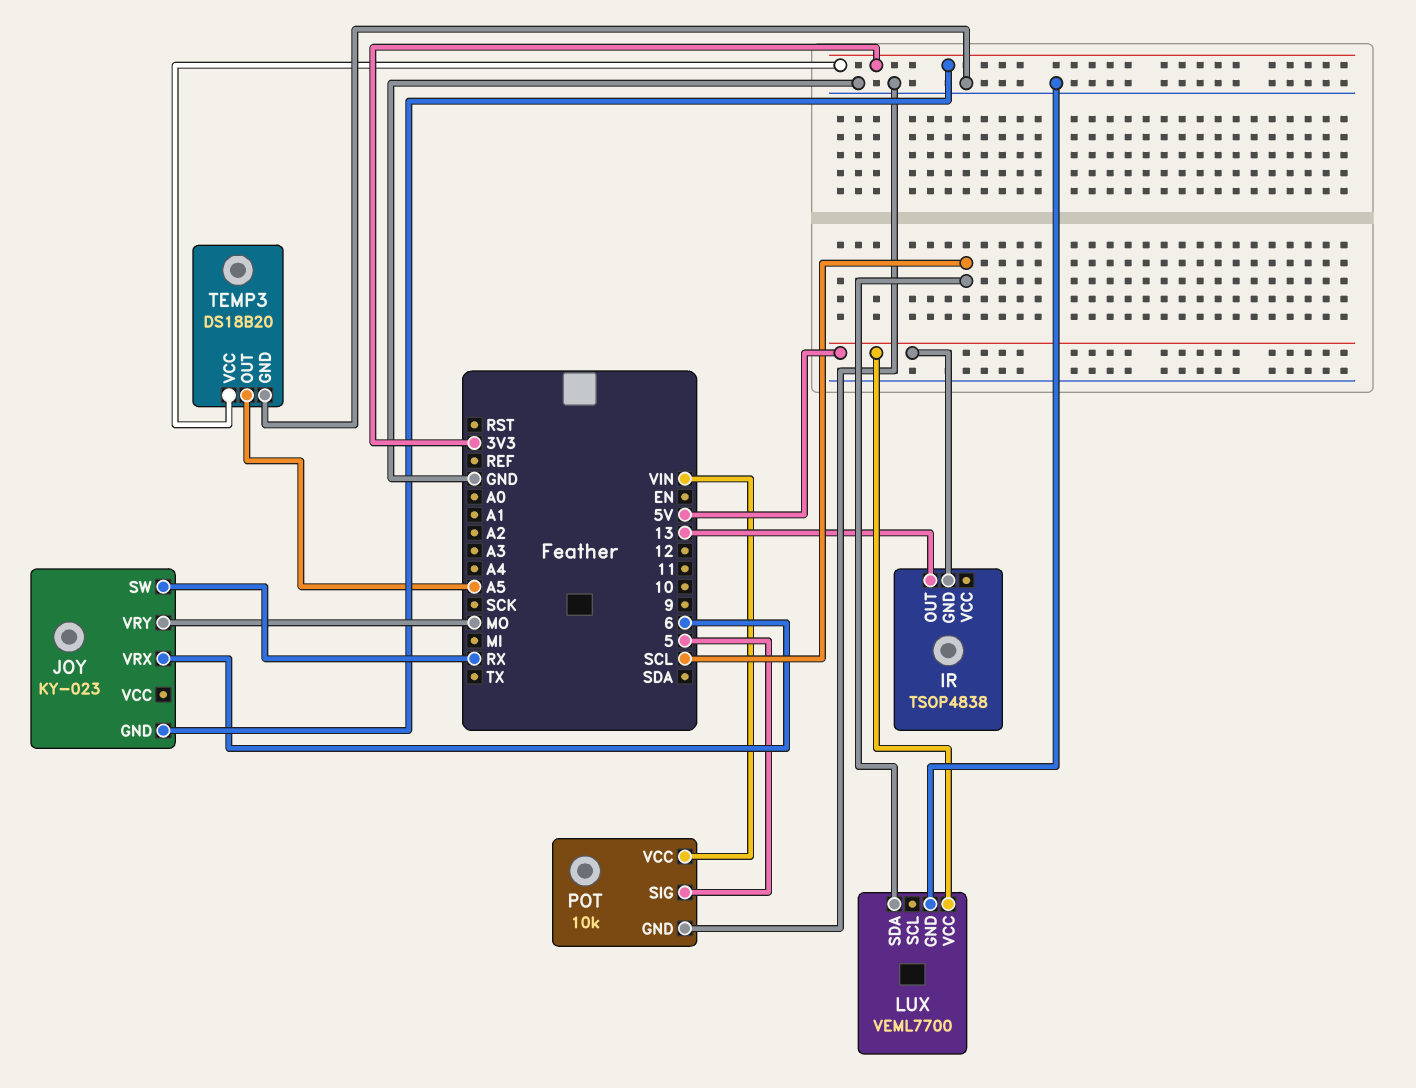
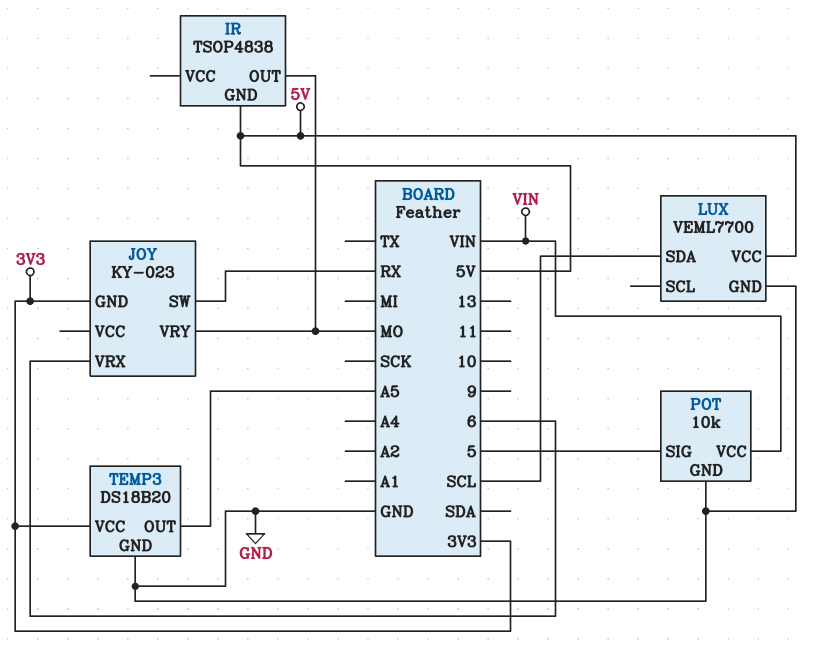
IR pin OUT: 13 -> MO

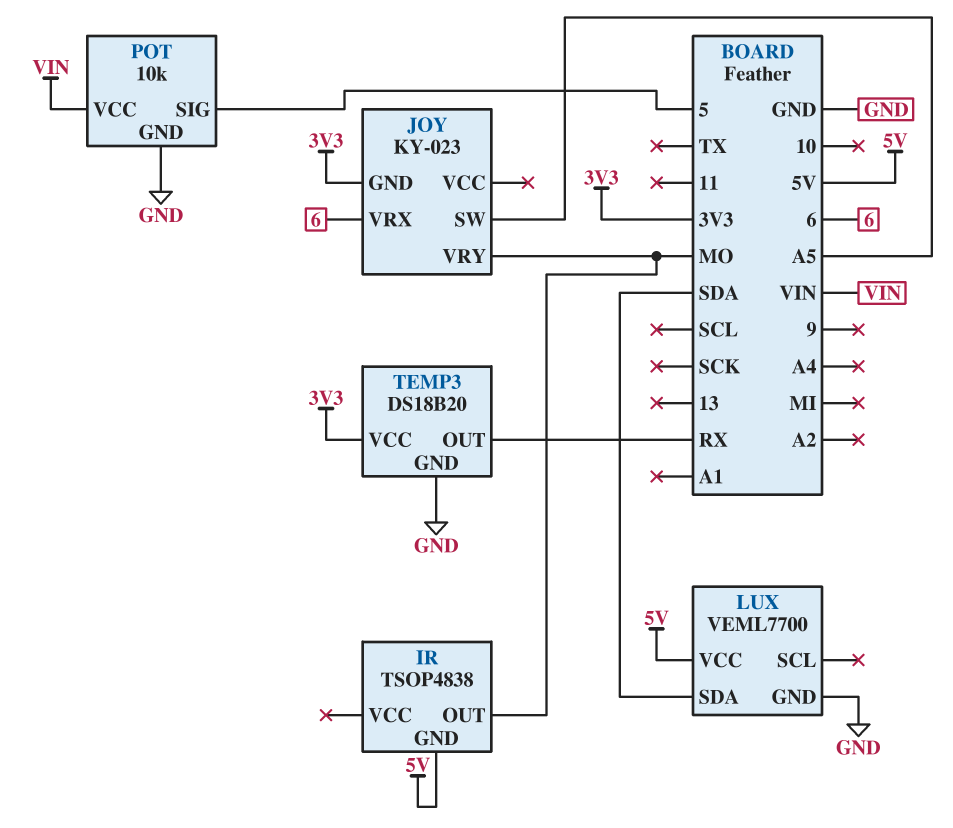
JOY pin SW: RX -> A5
LUX pin SDA: SCL -> SDA
TEMP3 pin OUT: A5 -> RX

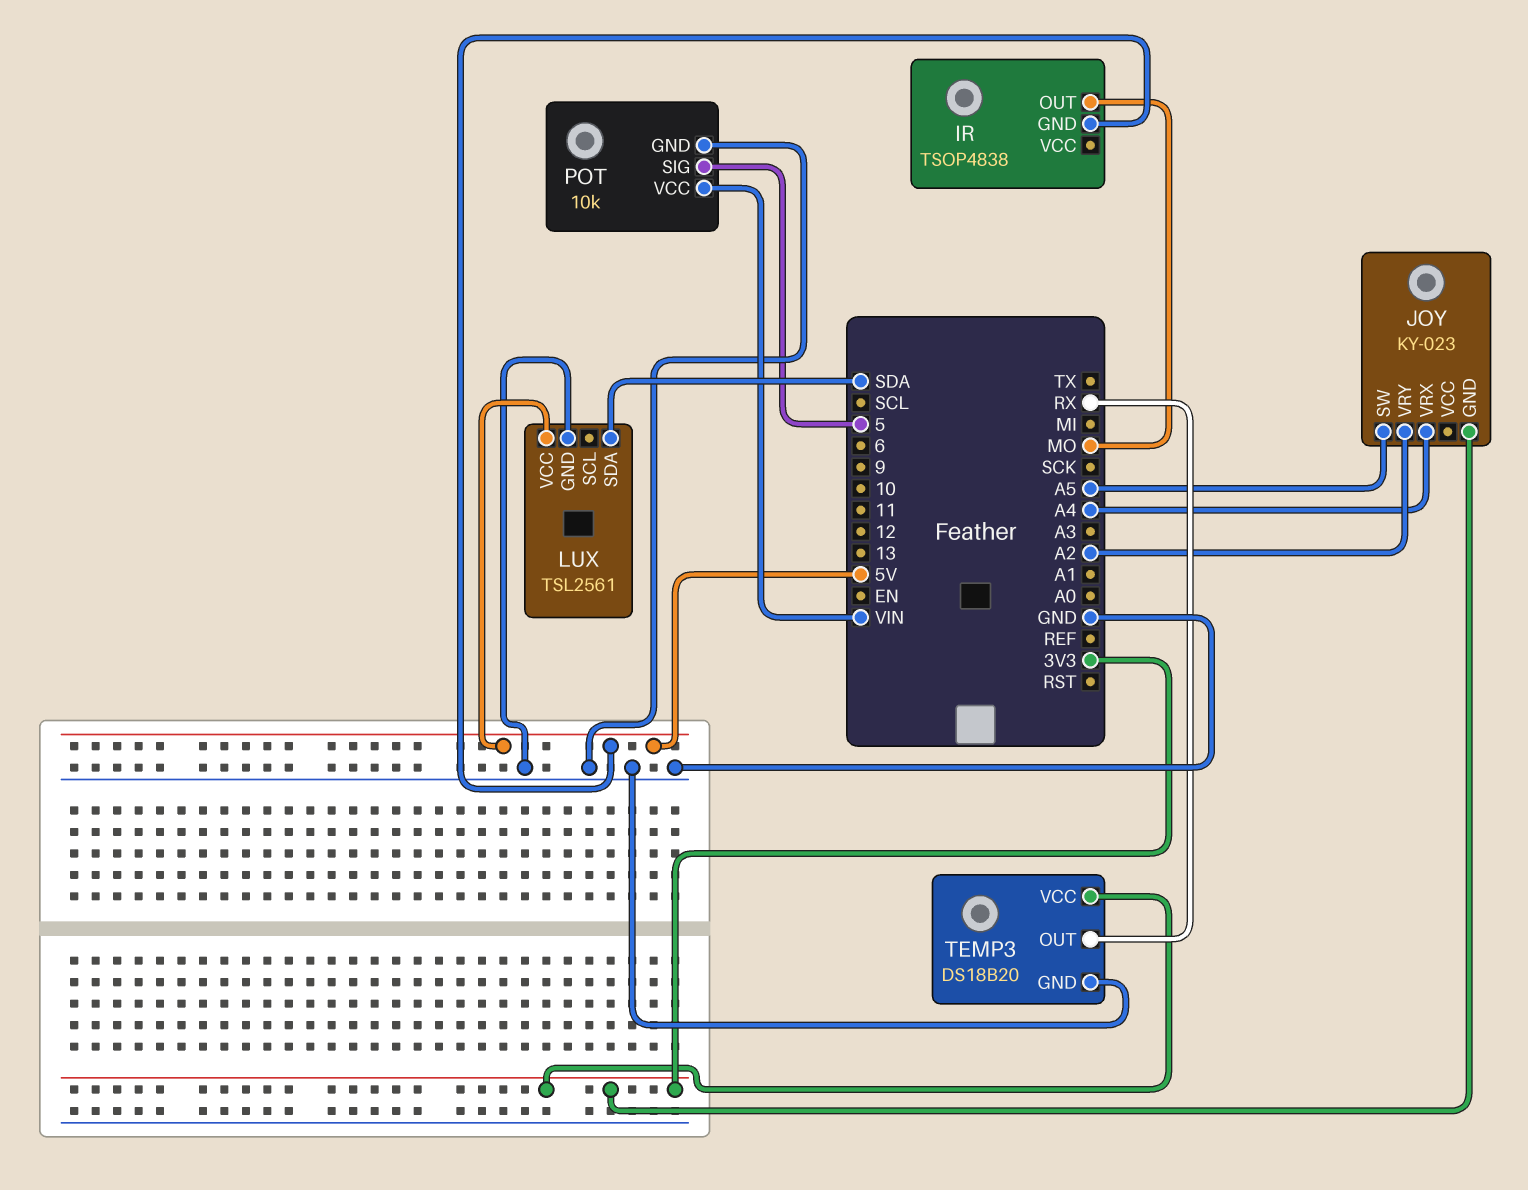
JOY pin VRX: 6 -> A4
JOY pin VRY: MO -> A2
LUX: VEML7700 -> TSL2561

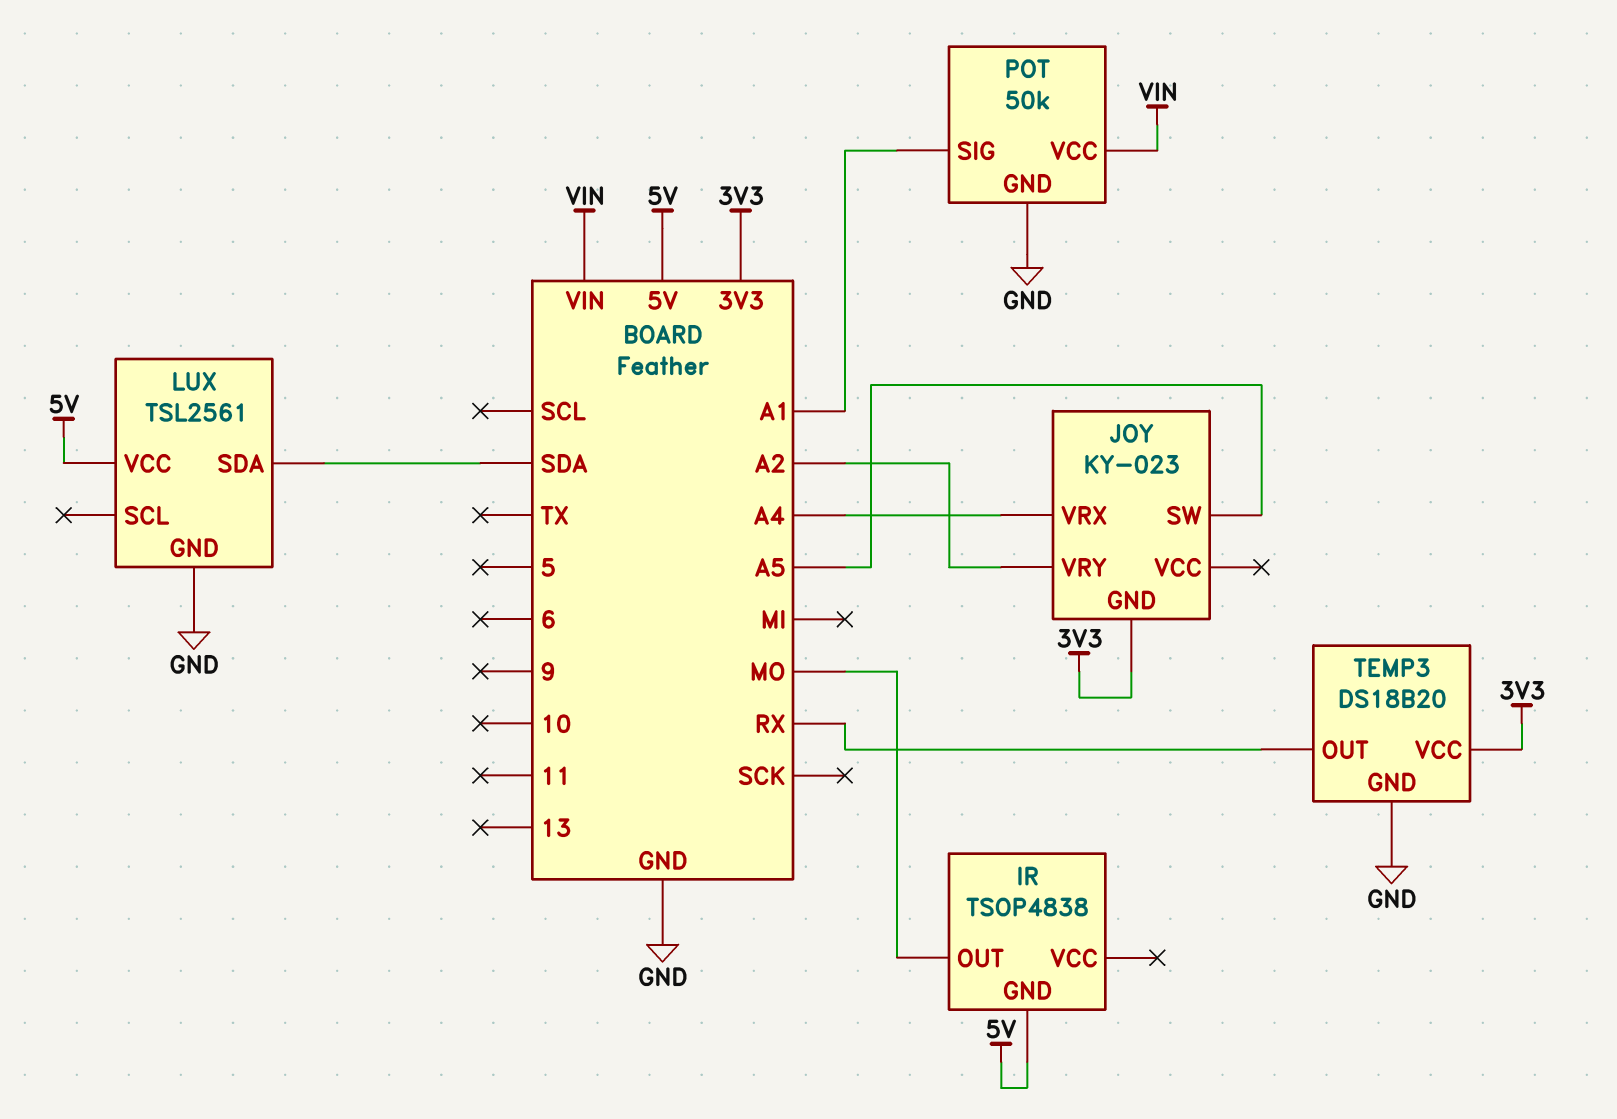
POT: 10k -> 50k
POT pin SIG: 5 -> A1

